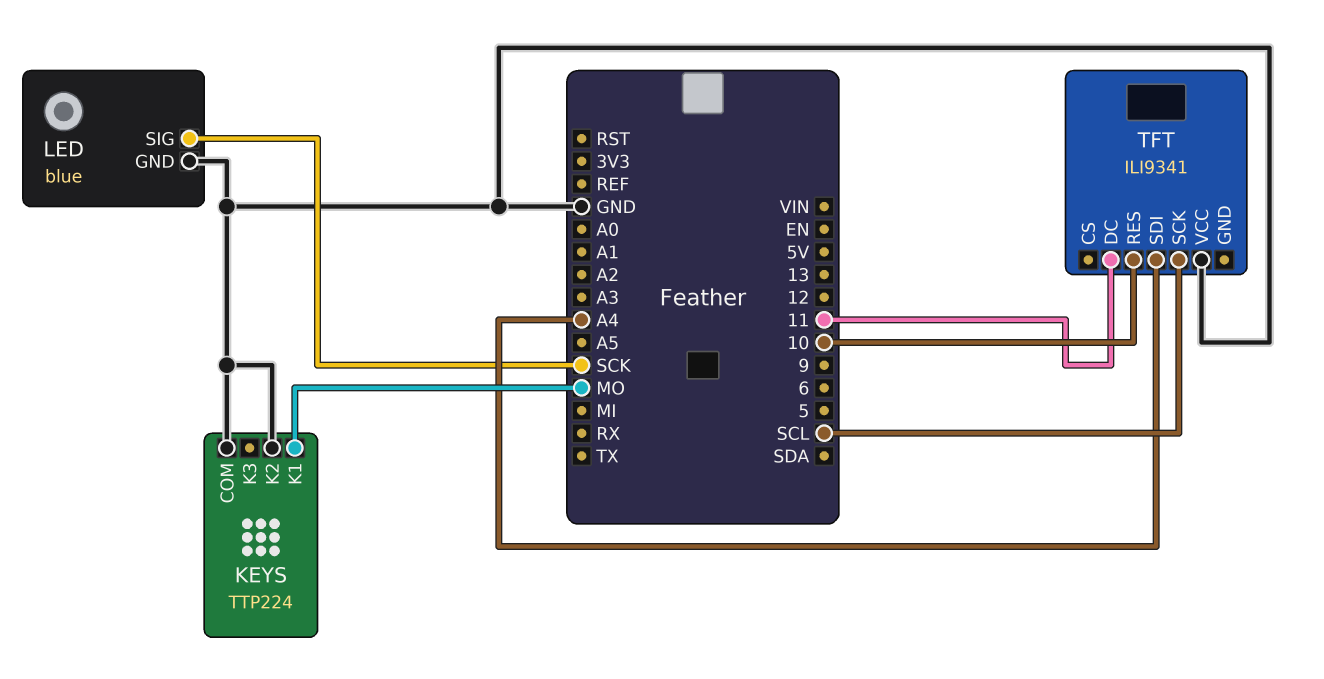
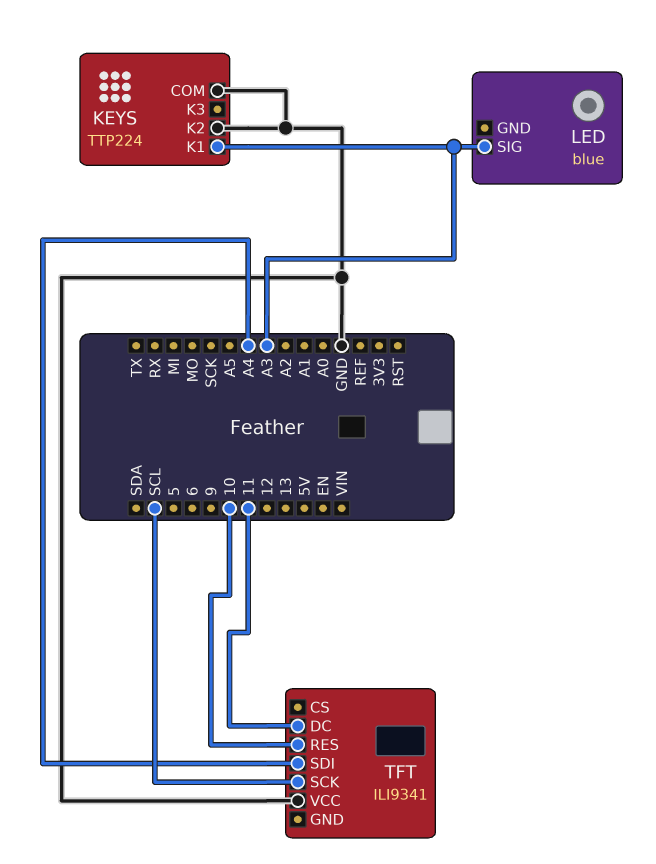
KEYS pin K1: MO -> A3
LED pin GND: GND -> none
LED pin SIG: SCK -> A3

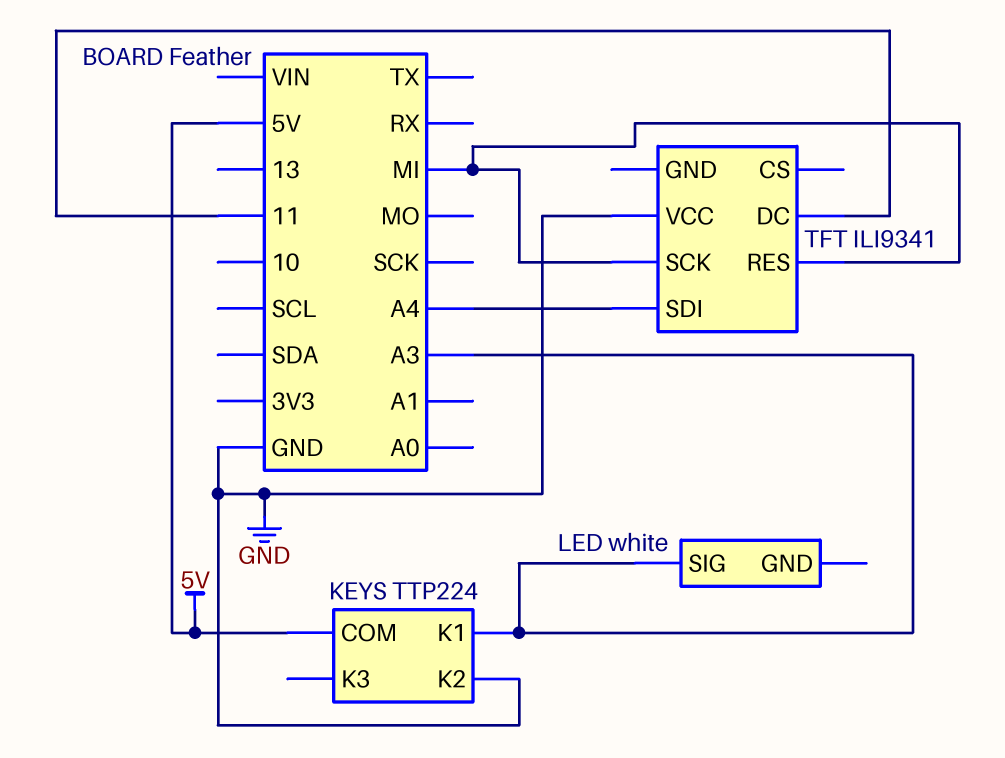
KEYS pin COM: GND -> 5V
LED: blue -> white
TFT pin RES: 10 -> MI
TFT pin SCK: SCL -> MI

